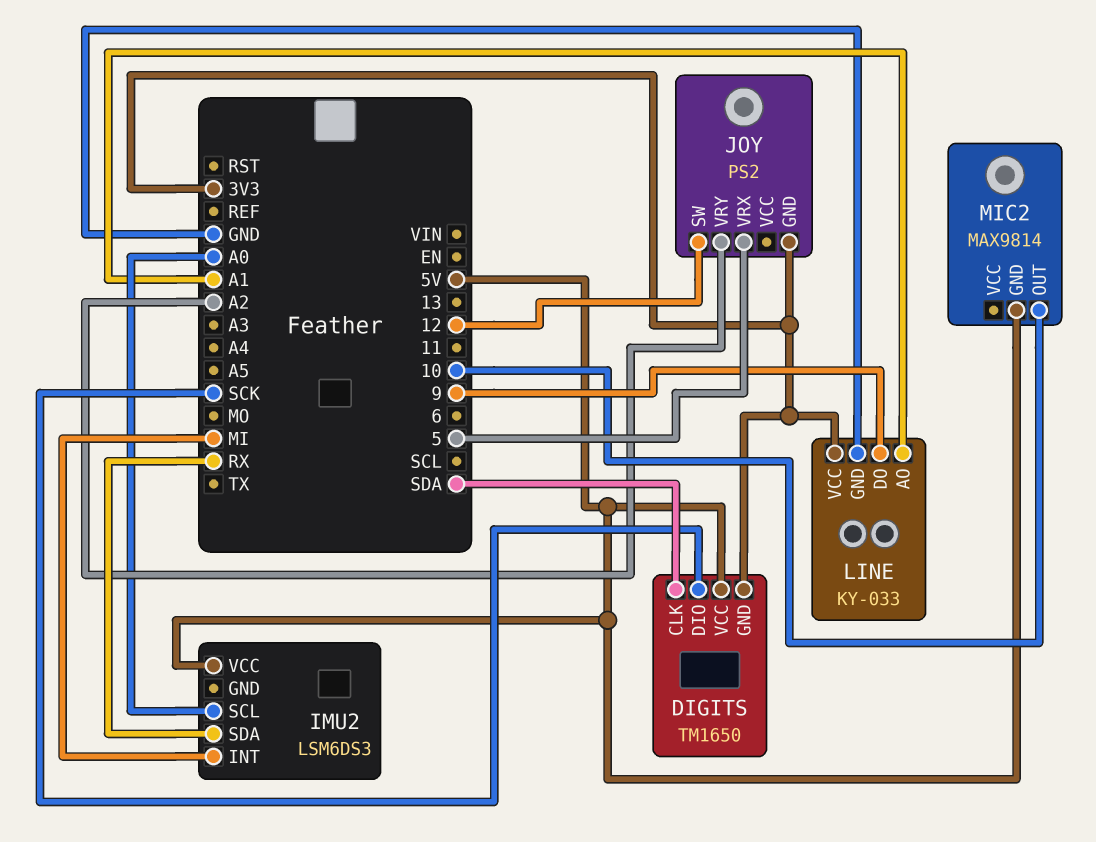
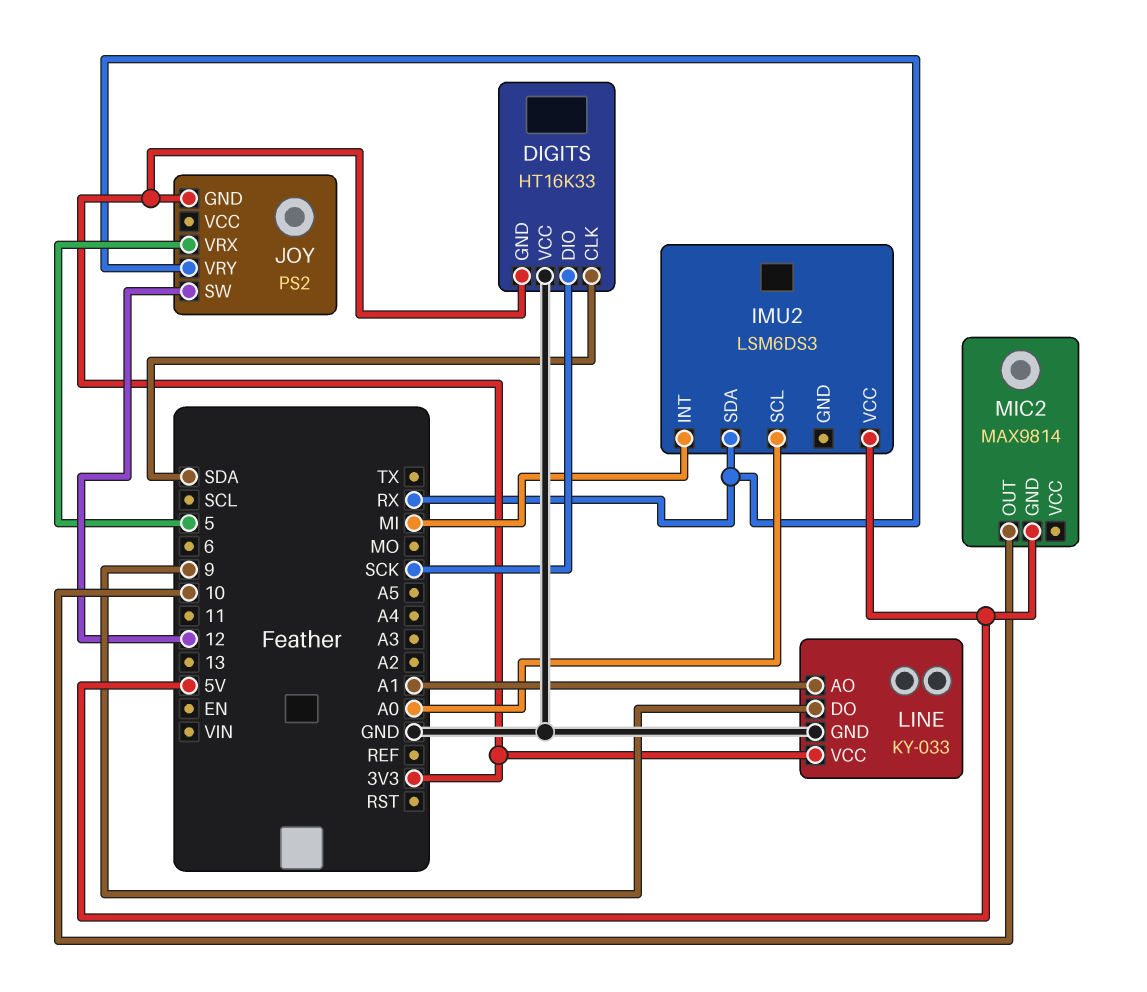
DIGITS: TM1650 -> HT16K33
DIGITS pin VCC: 5V -> GND
JOY pin VRY: A2 -> RX

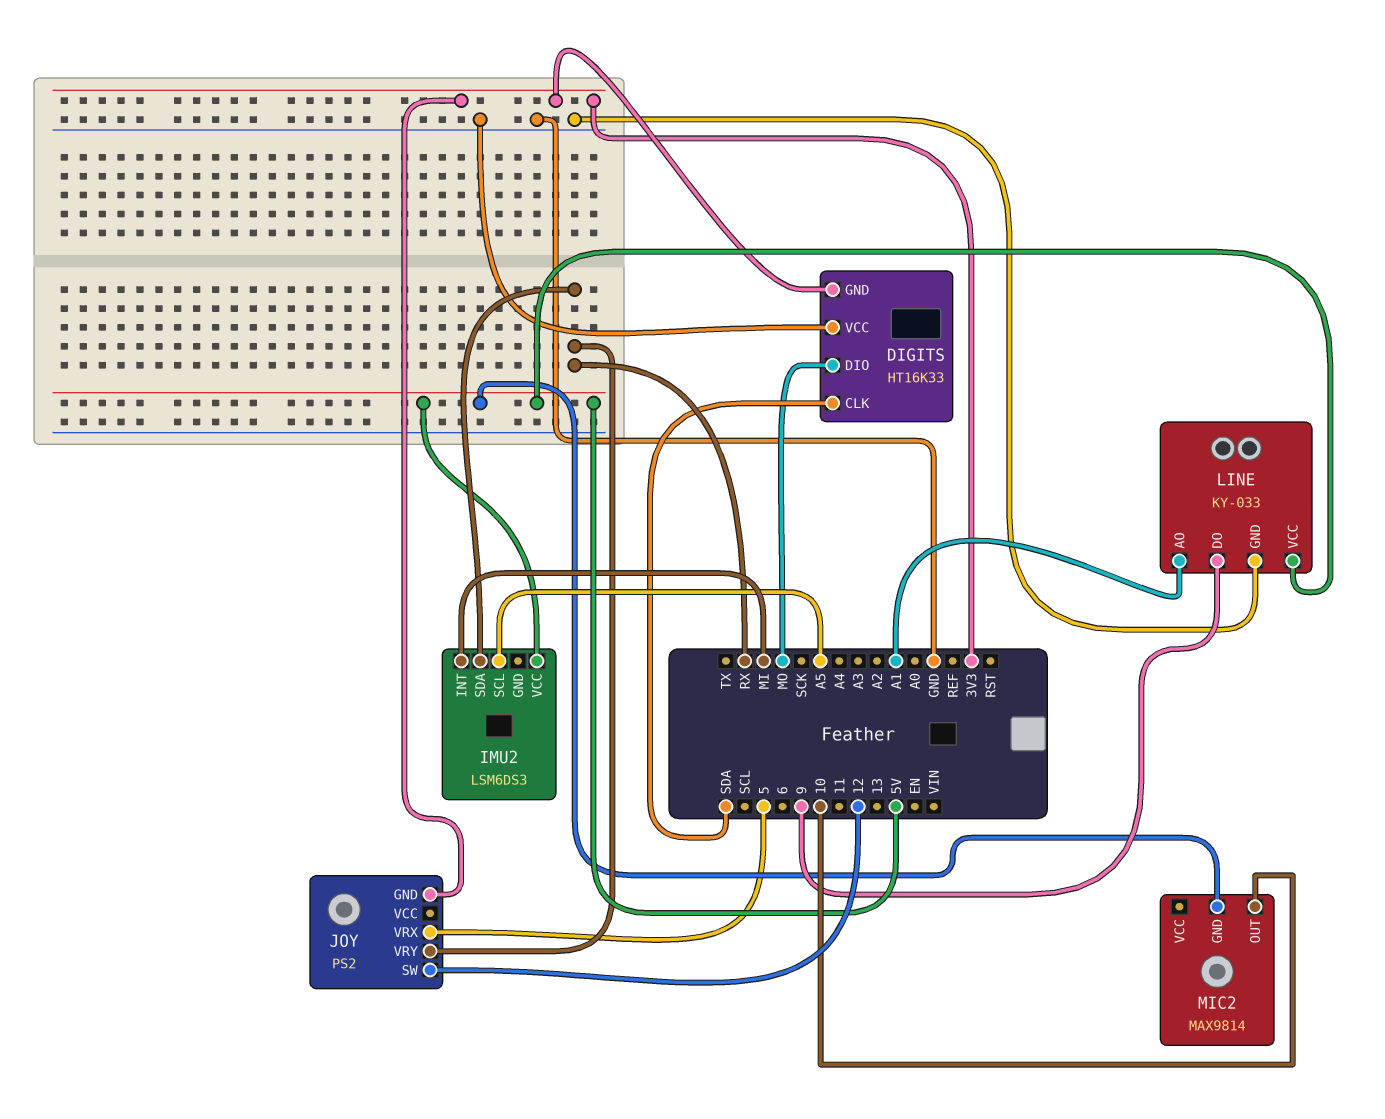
DIGITS pin DIO: SCK -> MO
IMU2 pin SCL: A0 -> A5
LINE pin VCC: 3V3 -> 5V

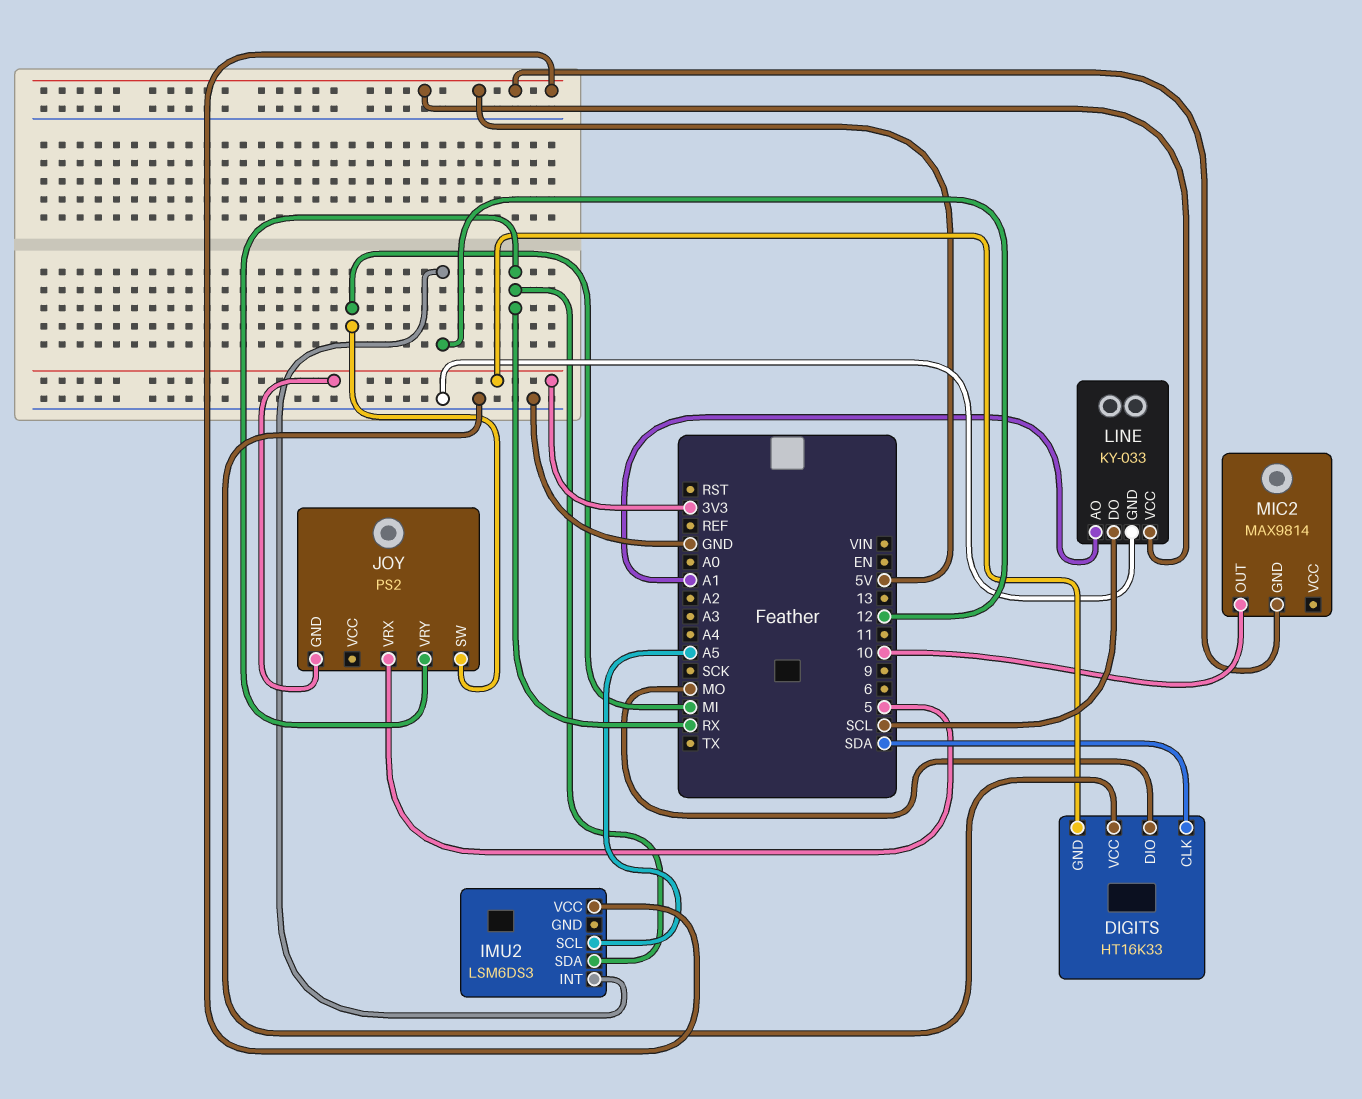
IMU2 pin INT: MI -> 12
JOY pin SW: 12 -> MI
LINE pin DO: 9 -> SCL

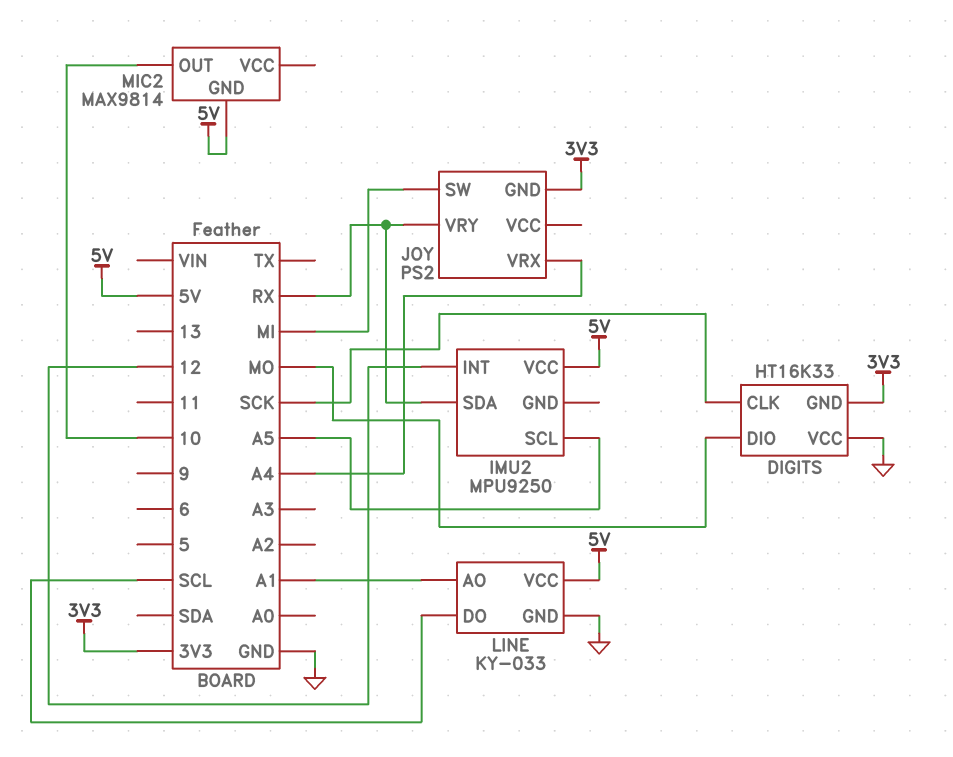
DIGITS pin CLK: SDA -> SCK
IMU2: LSM6DS3 -> MPU9250
JOY pin VRX: 5 -> A4

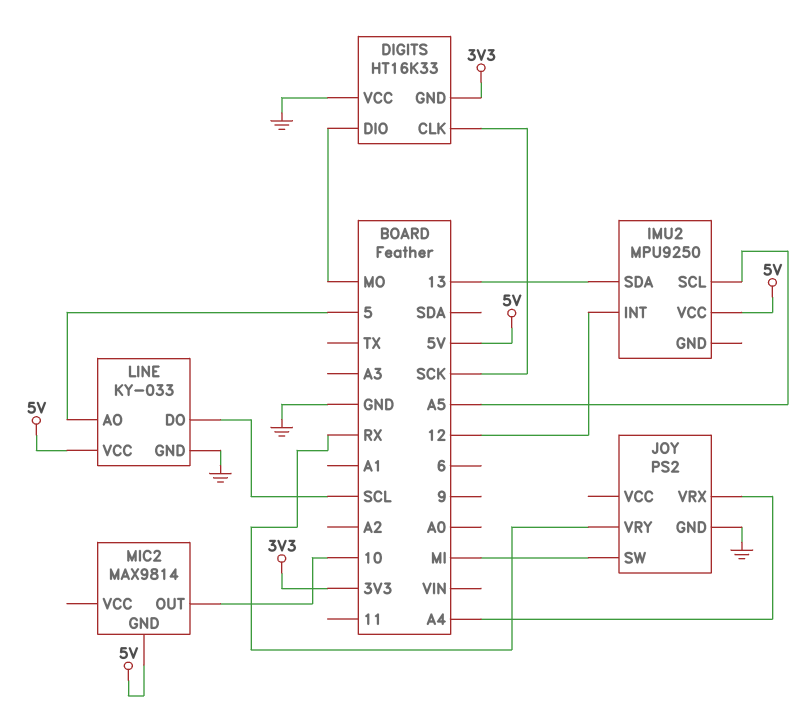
IMU2 pin SDA: RX -> 13
JOY pin GND: 3V3 -> GND
LINE pin AO: A1 -> 5

